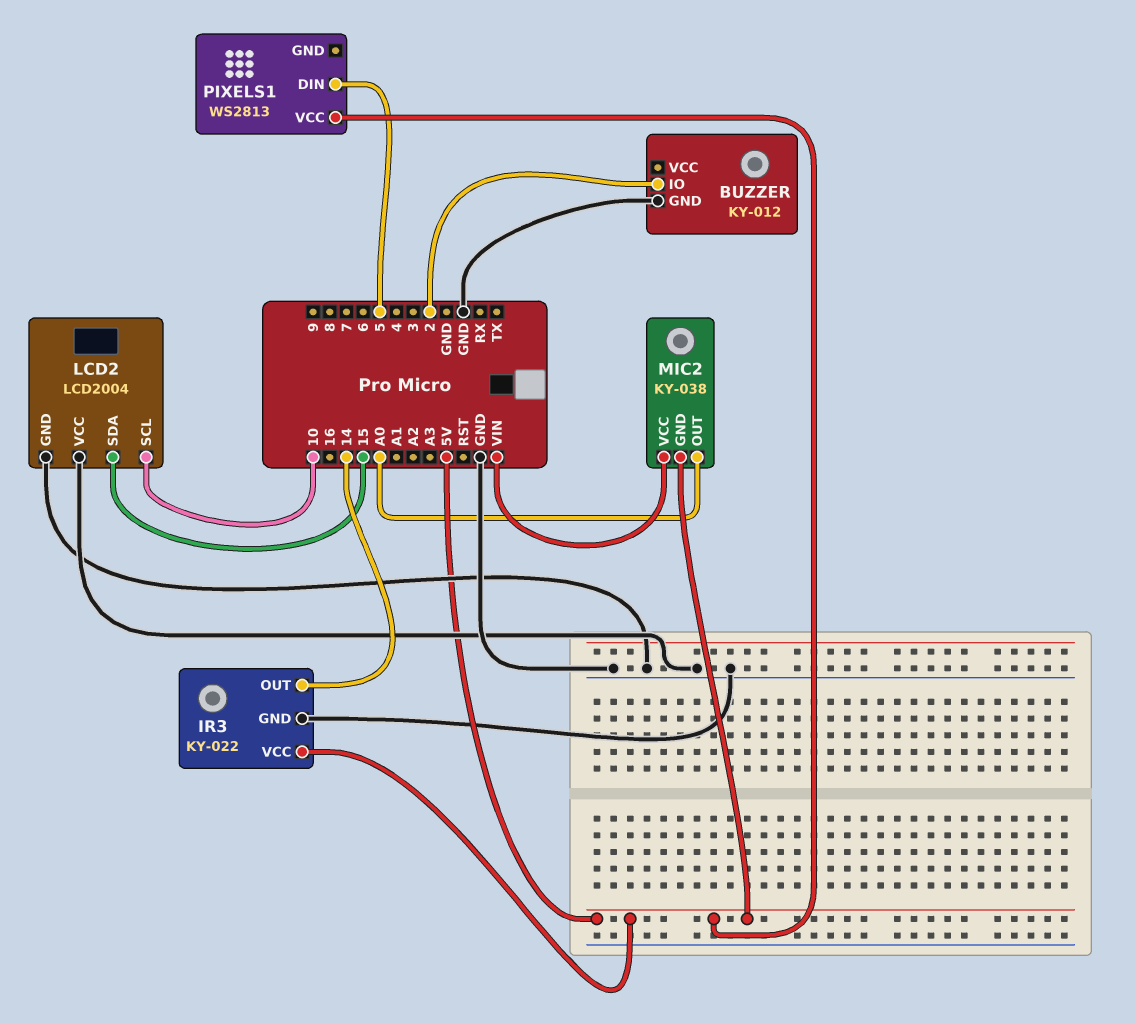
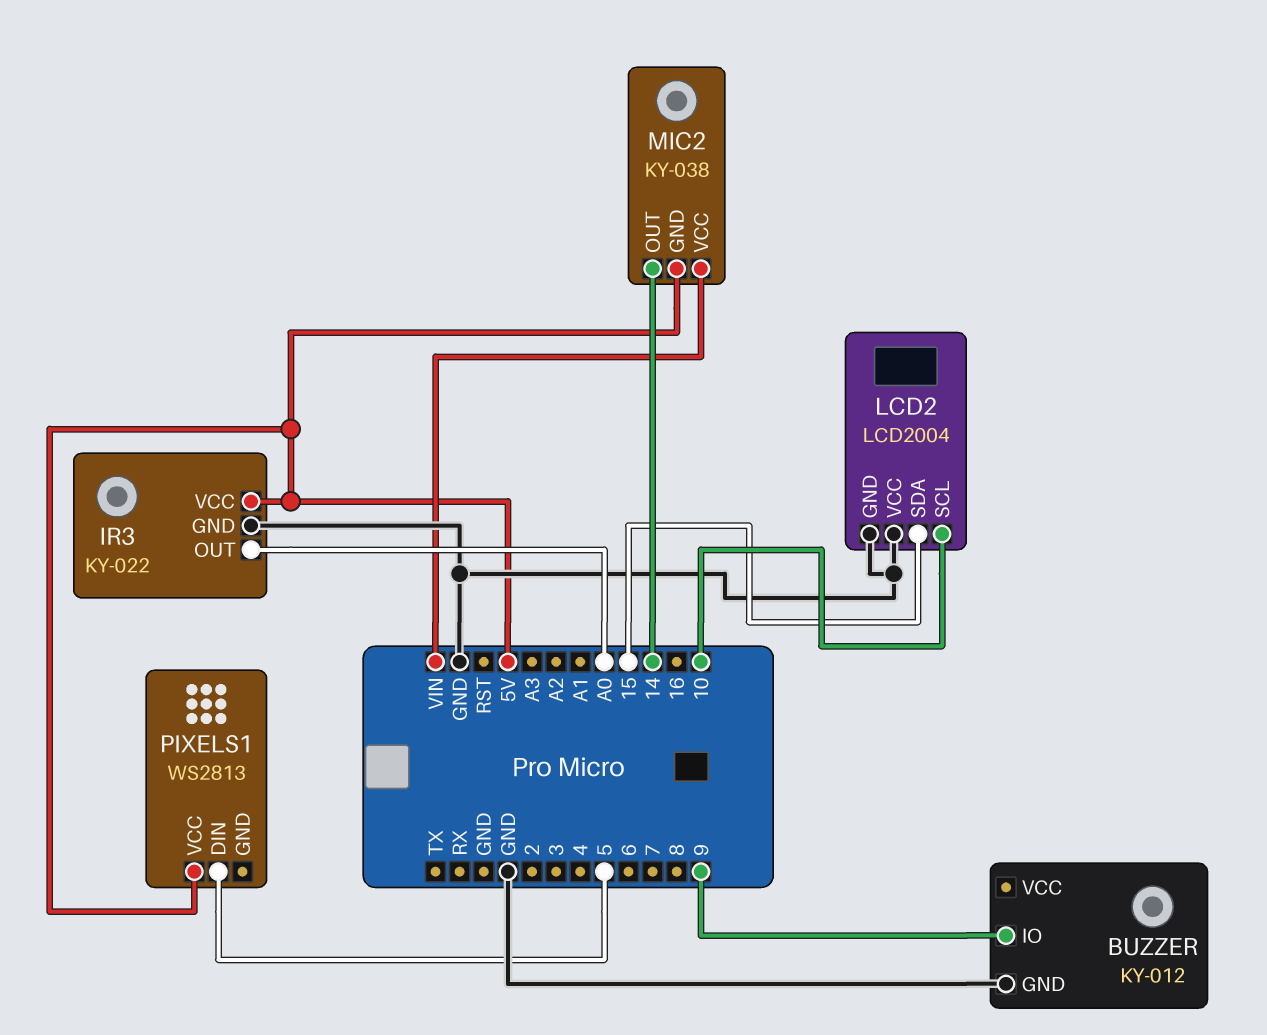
BUZZER pin IO: 2 -> 9
IR3 pin OUT: 14 -> A0
MIC2 pin OUT: A0 -> 14

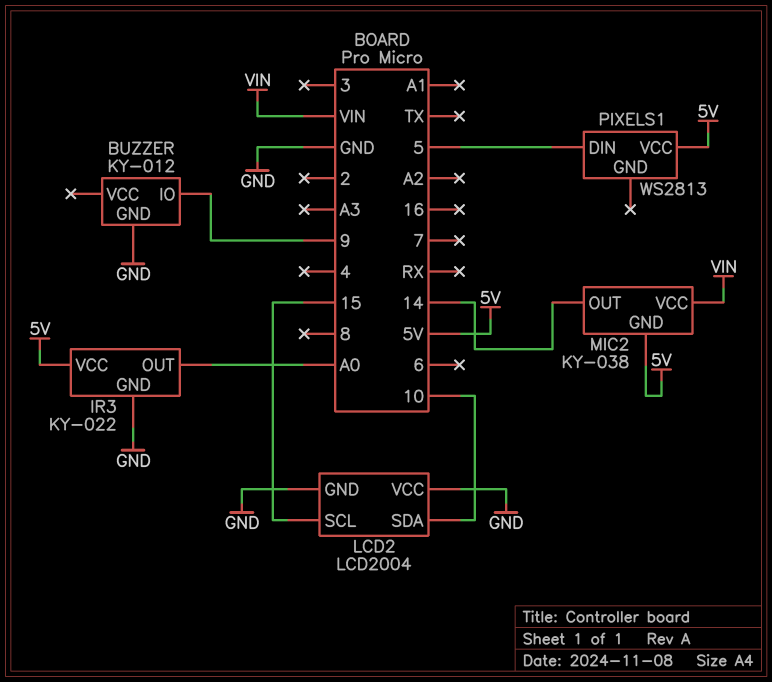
LCD2 pin SCL: 10 -> 15
LCD2 pin SDA: 15 -> 10

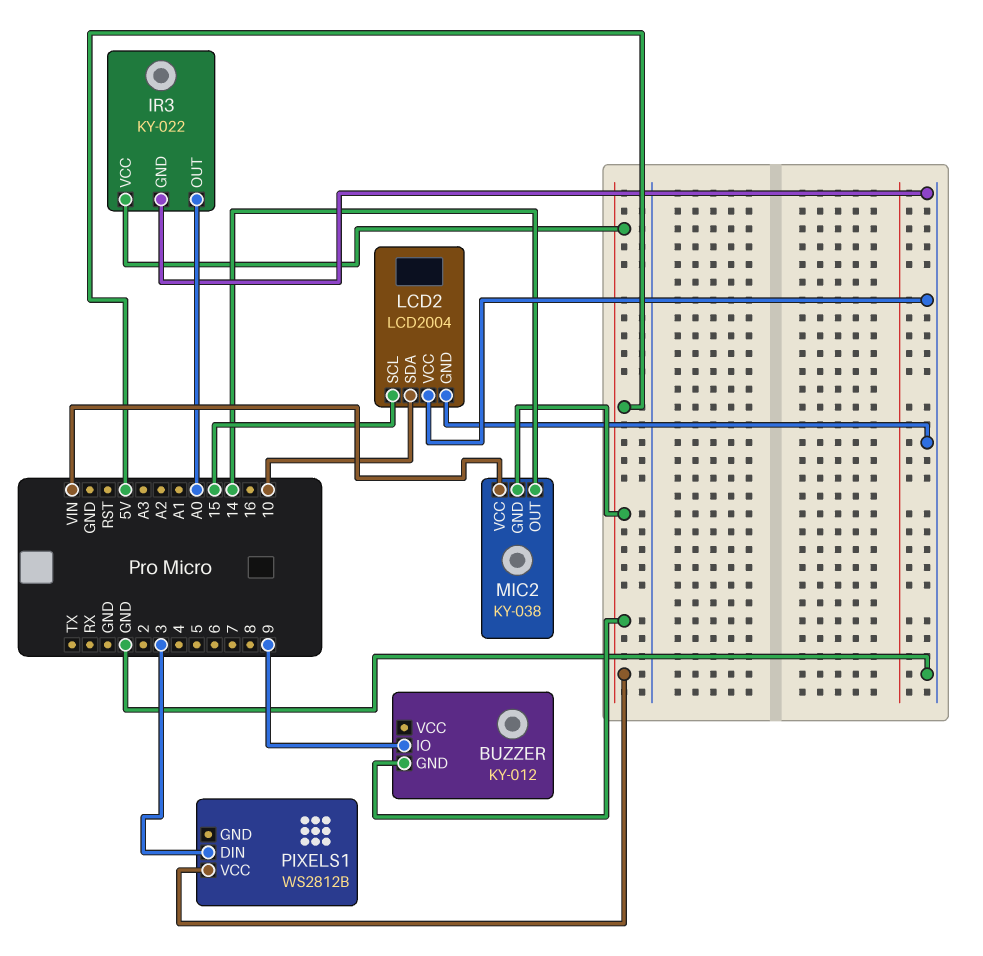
BUZZER pin GND: GND -> 5V
PIXELS1: WS2813 -> WS2812B
PIXELS1 pin DIN: 5 -> 3

